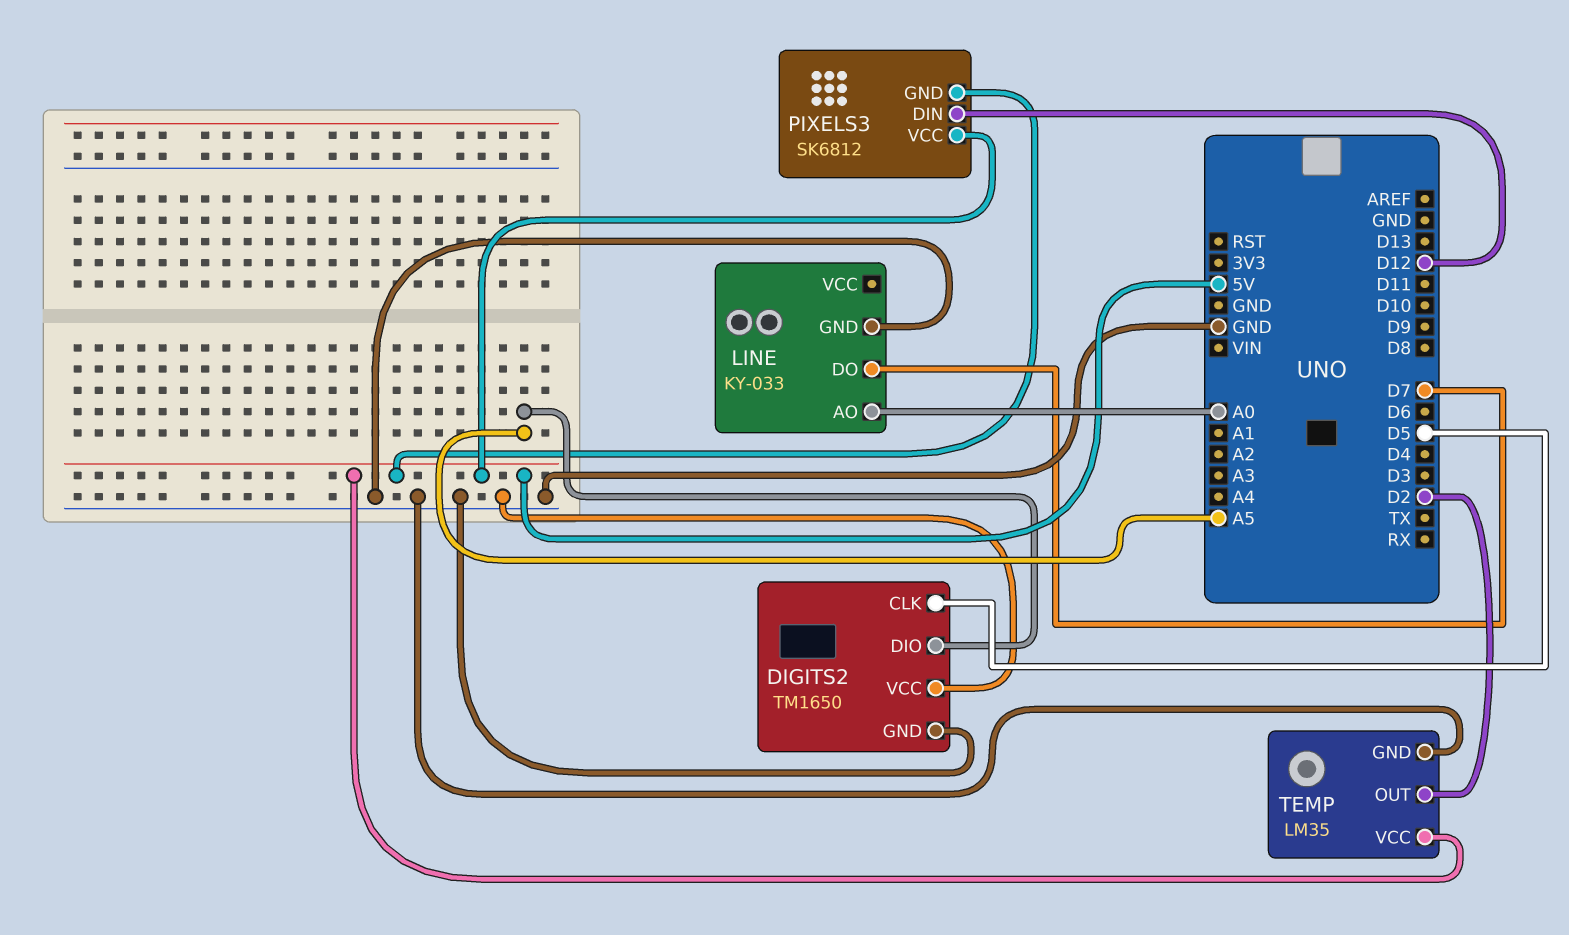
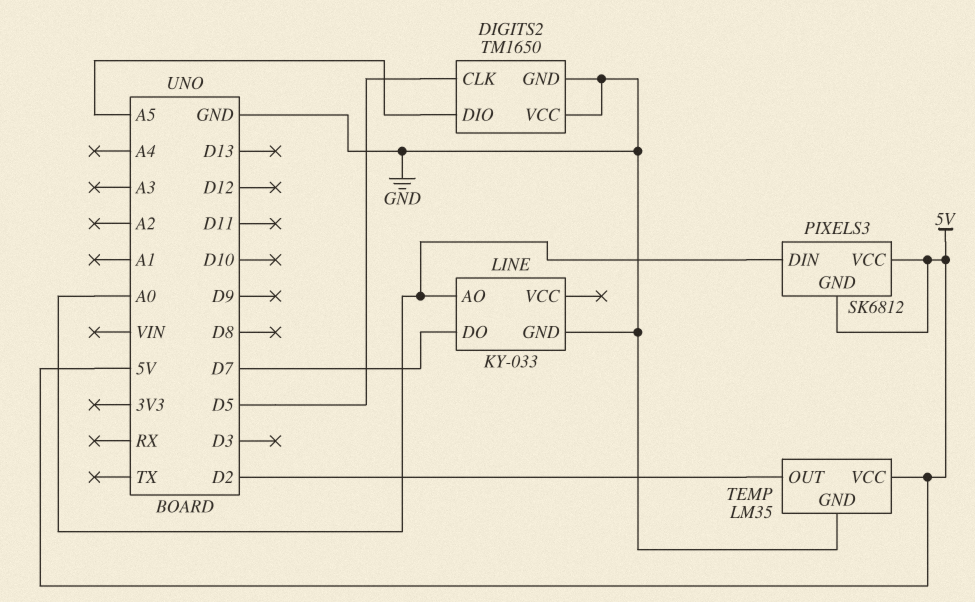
PIXELS3 pin DIN: D12 -> A0

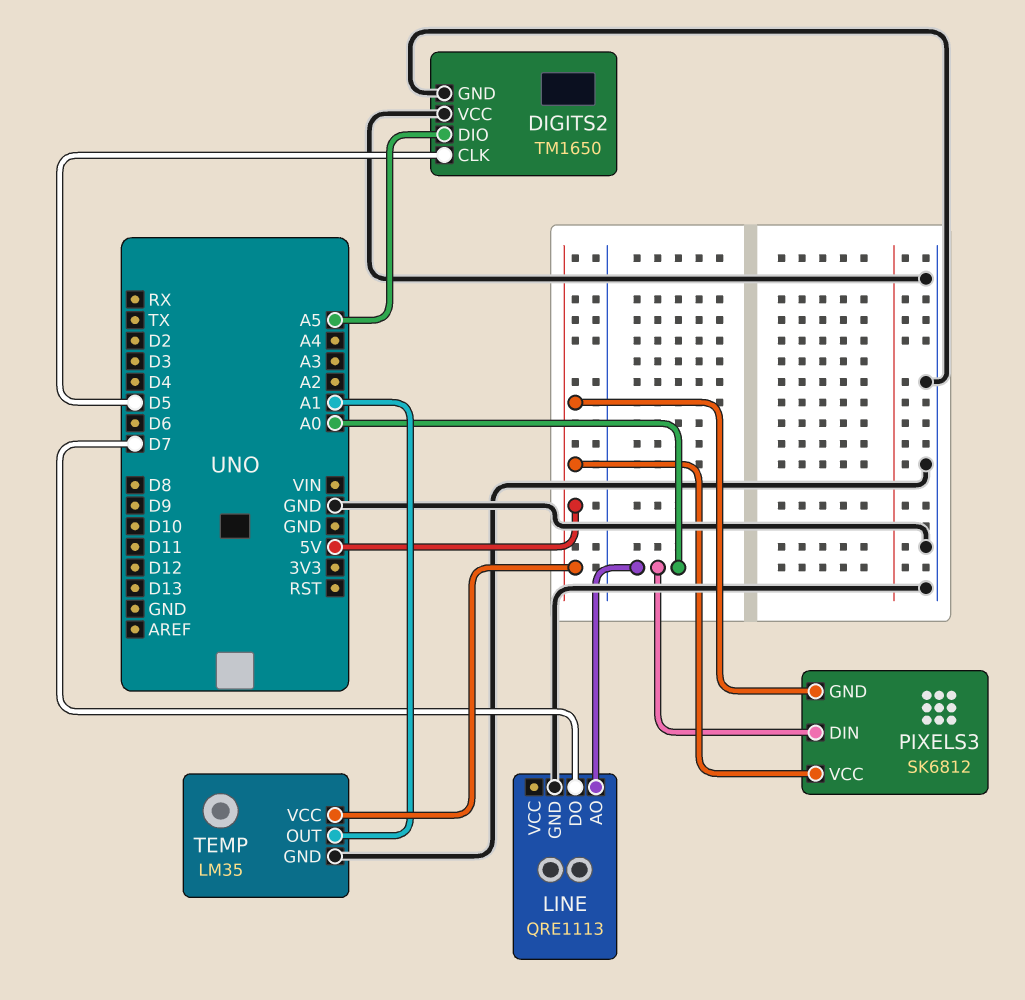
LINE: KY-033 -> QRE1113
TEMP pin OUT: D2 -> A1

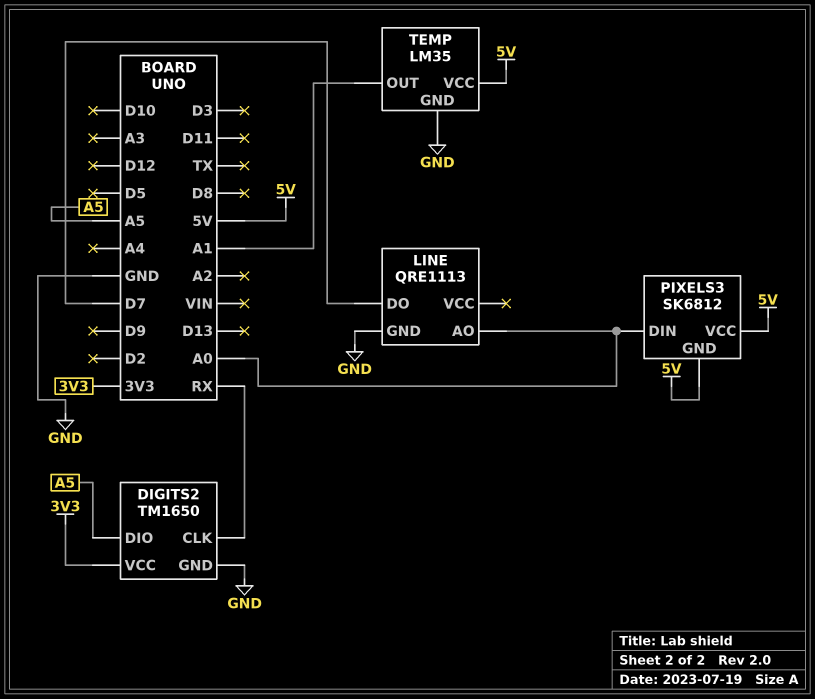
DIGITS2 pin CLK: D5 -> RX
DIGITS2 pin VCC: GND -> 3V3

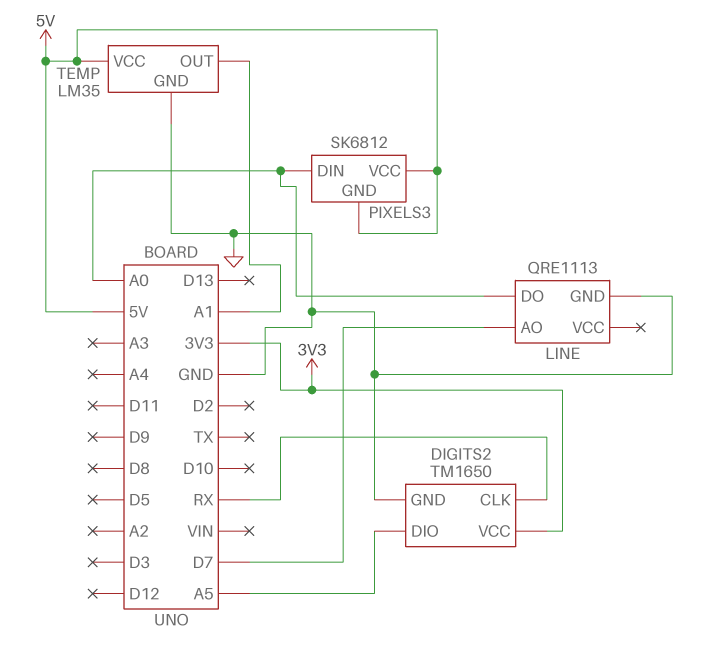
LINE pin AO: A0 -> D7
LINE pin DO: D7 -> A0

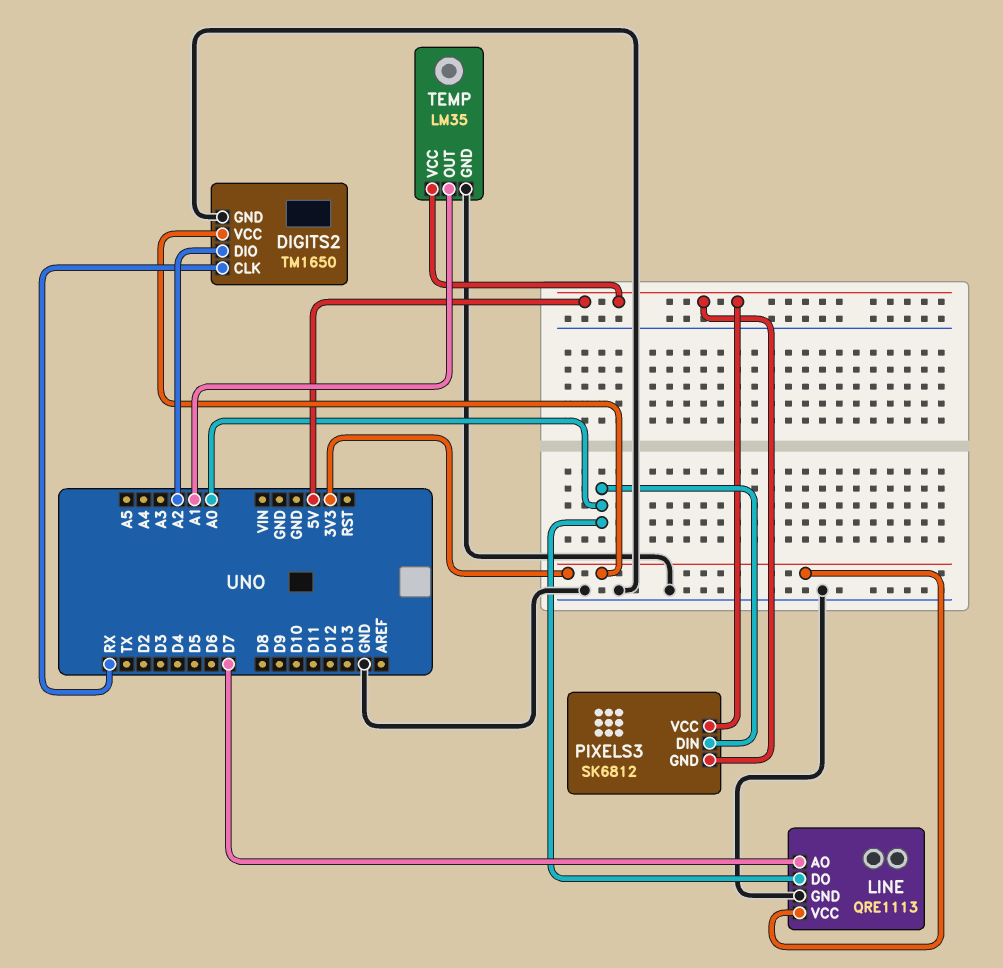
DIGITS2 pin DIO: A5 -> A2
LINE pin VCC: none -> 3V3

